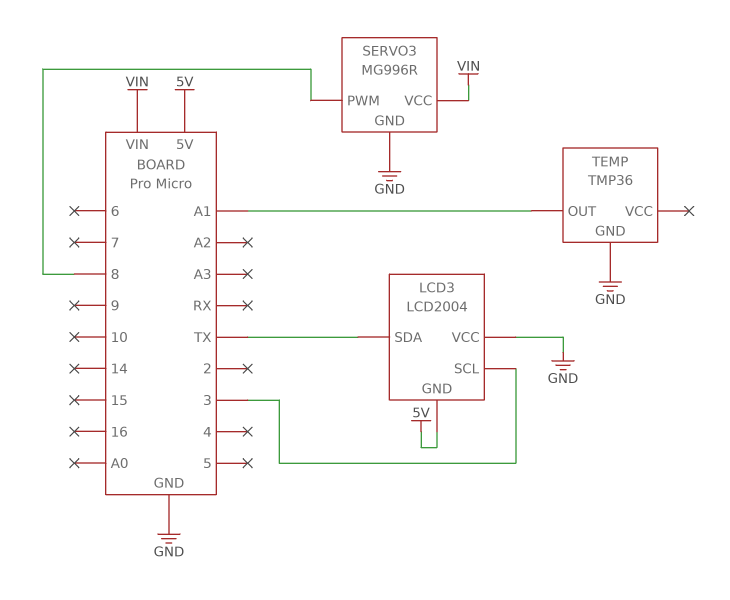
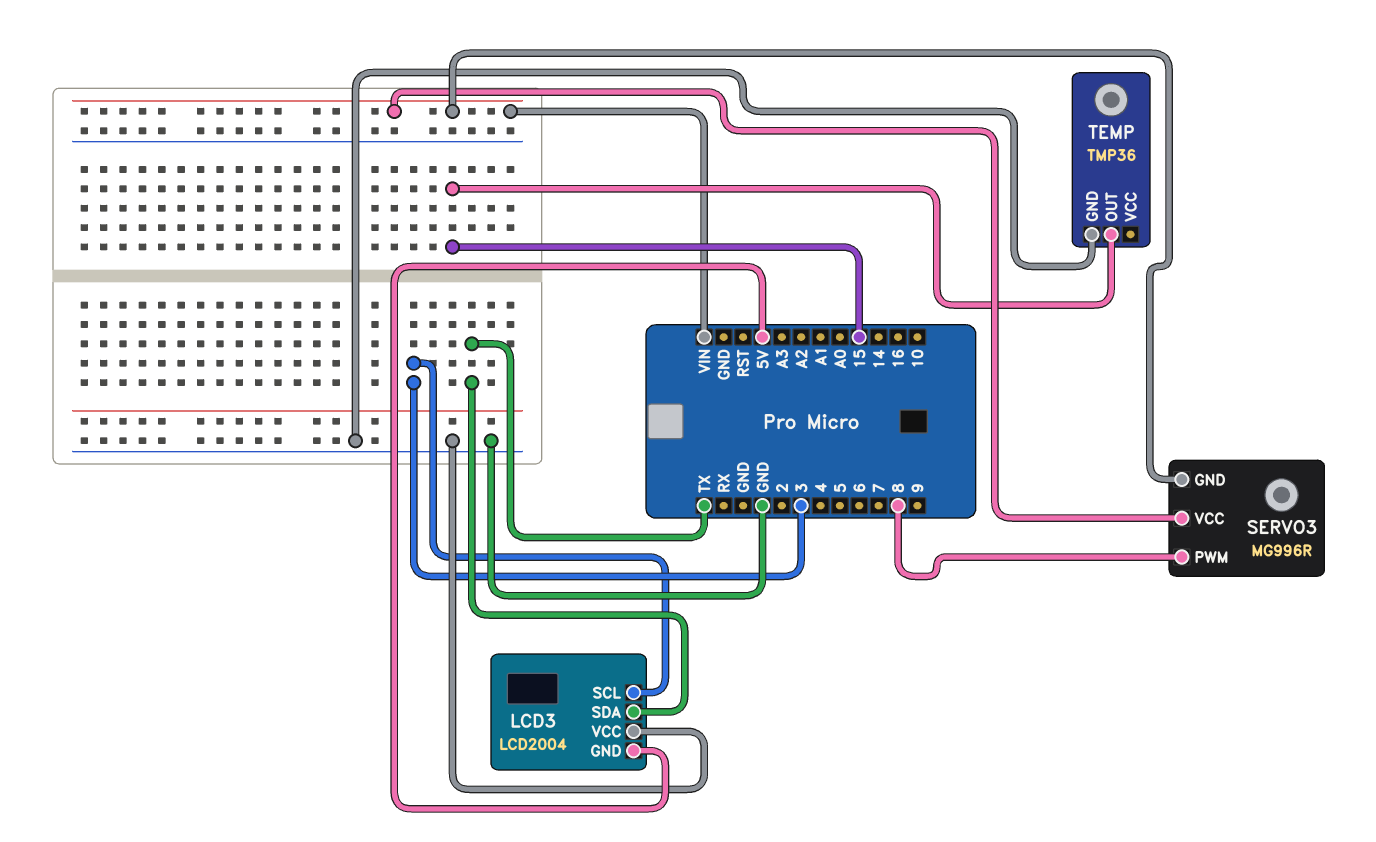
SERVO3 pin GND: GND -> VIN
TEMP pin OUT: A1 -> 15

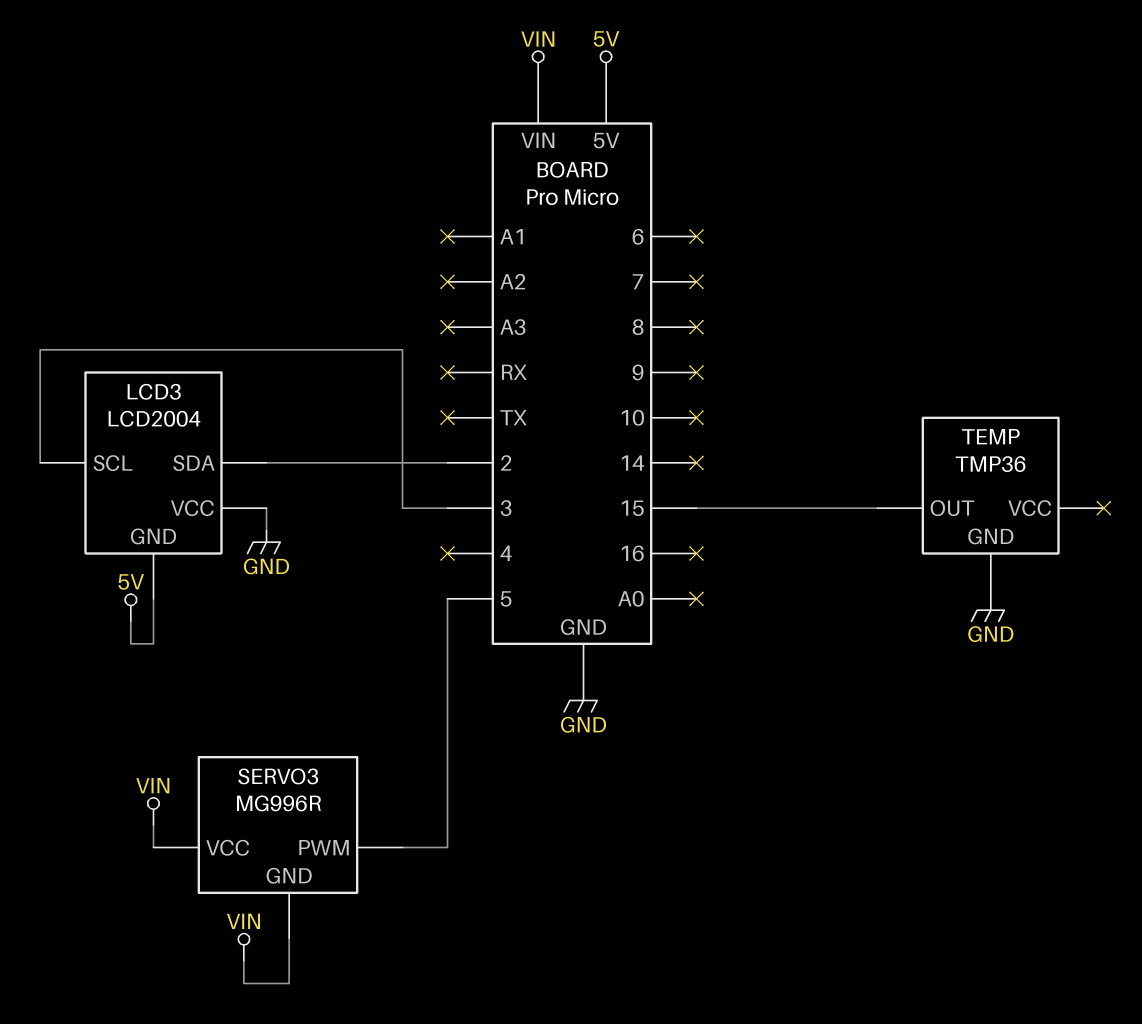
LCD3 pin SDA: TX -> 2
SERVO3 pin PWM: 8 -> 5

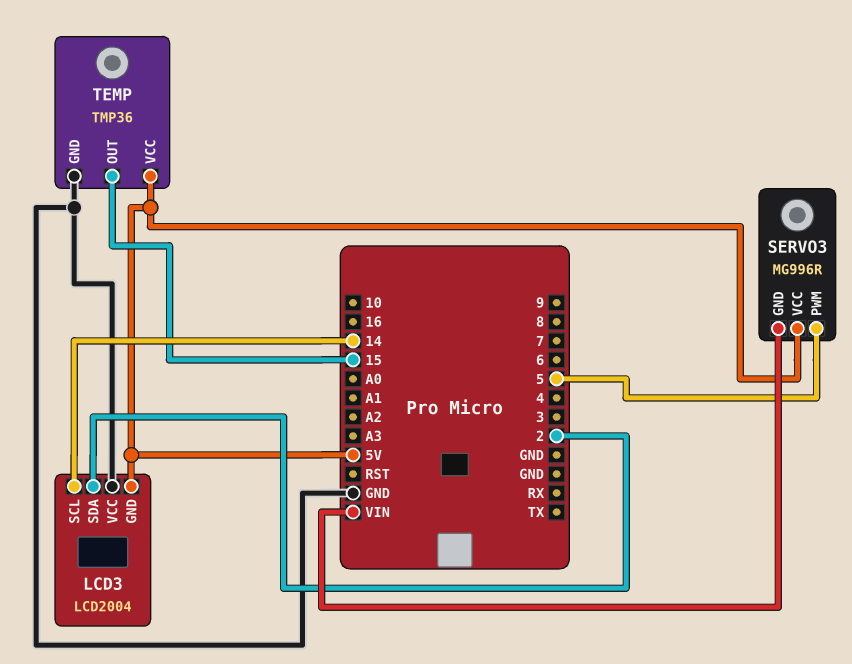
LCD3 pin SCL: 3 -> 14
SERVO3 pin VCC: VIN -> 5V
TEMP pin VCC: none -> 5V

